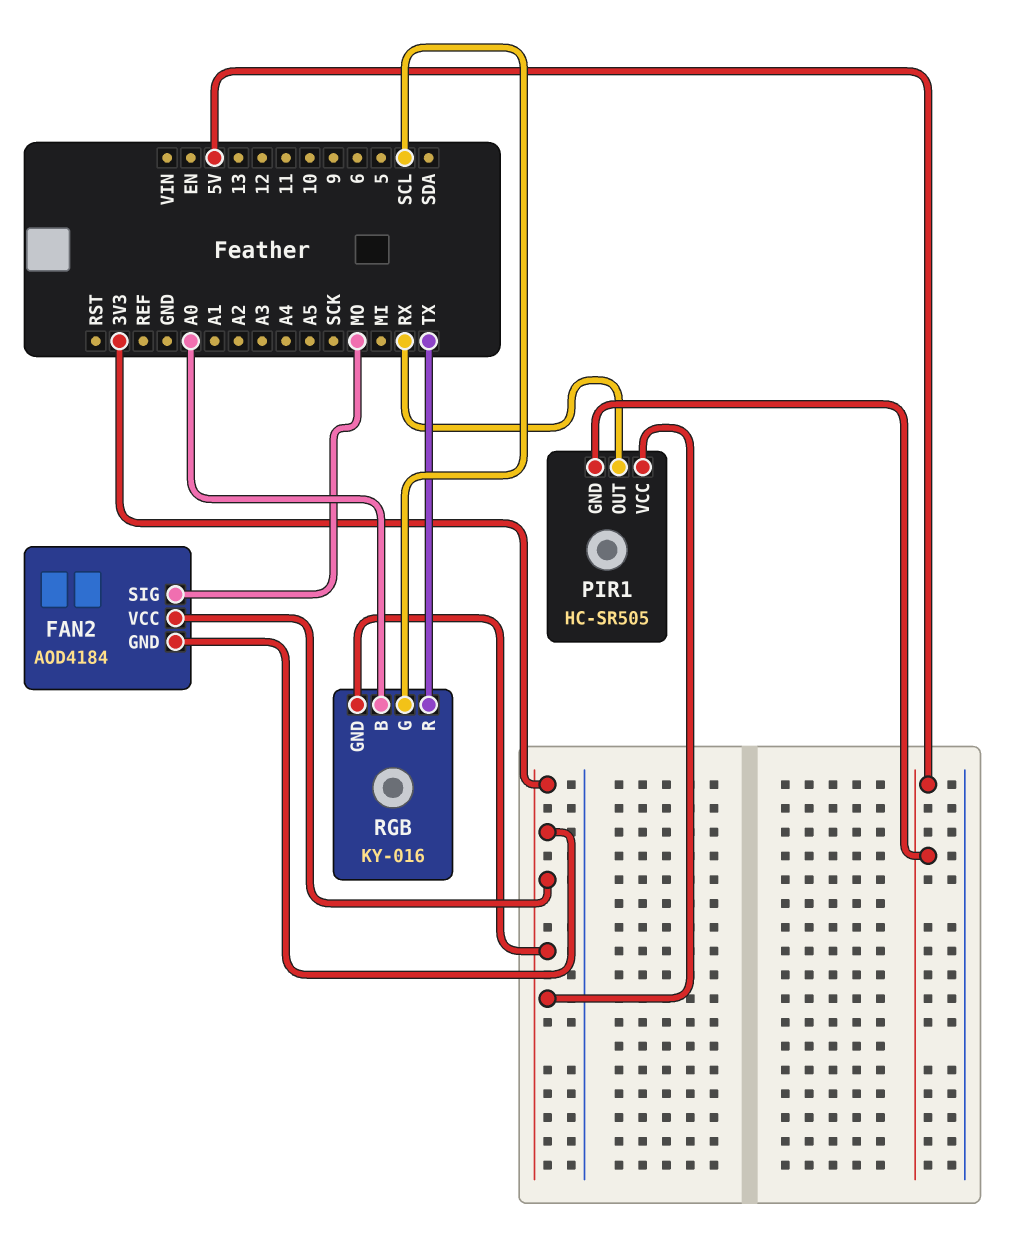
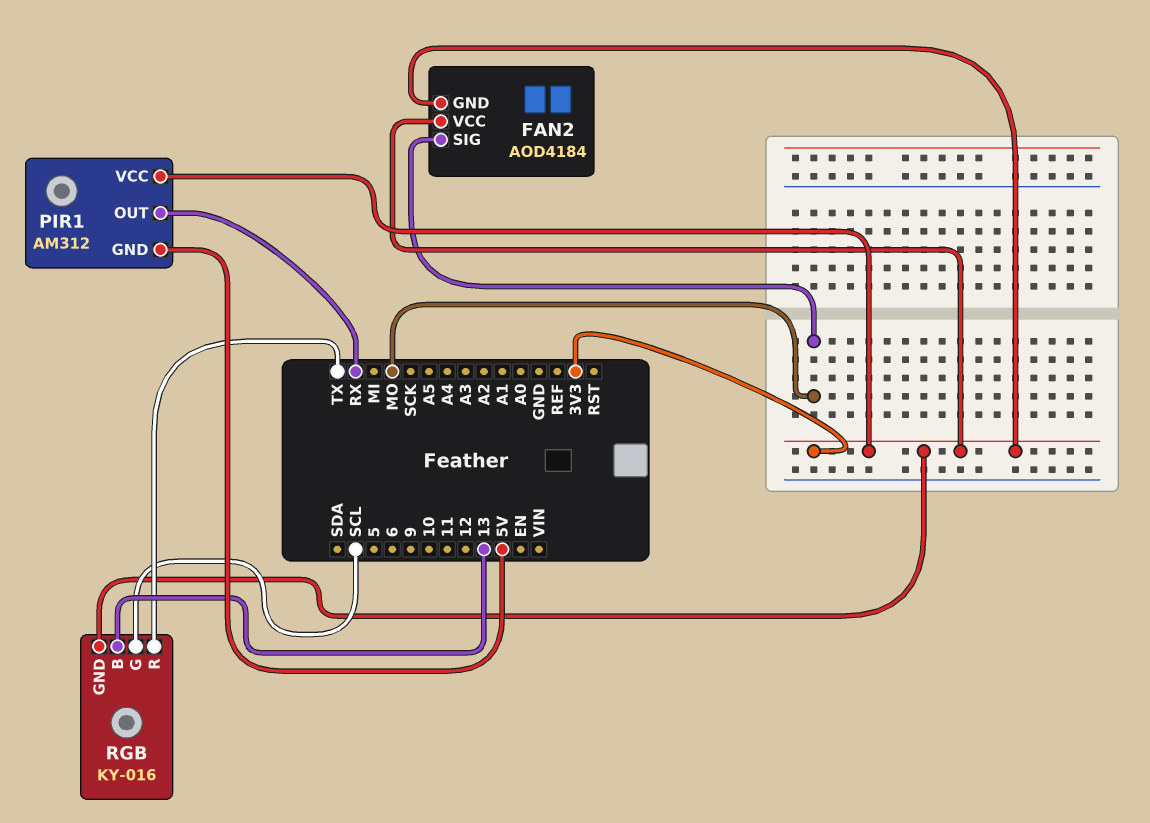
PIR1: HC-SR505 -> AM312
RGB pin B: A0 -> 13

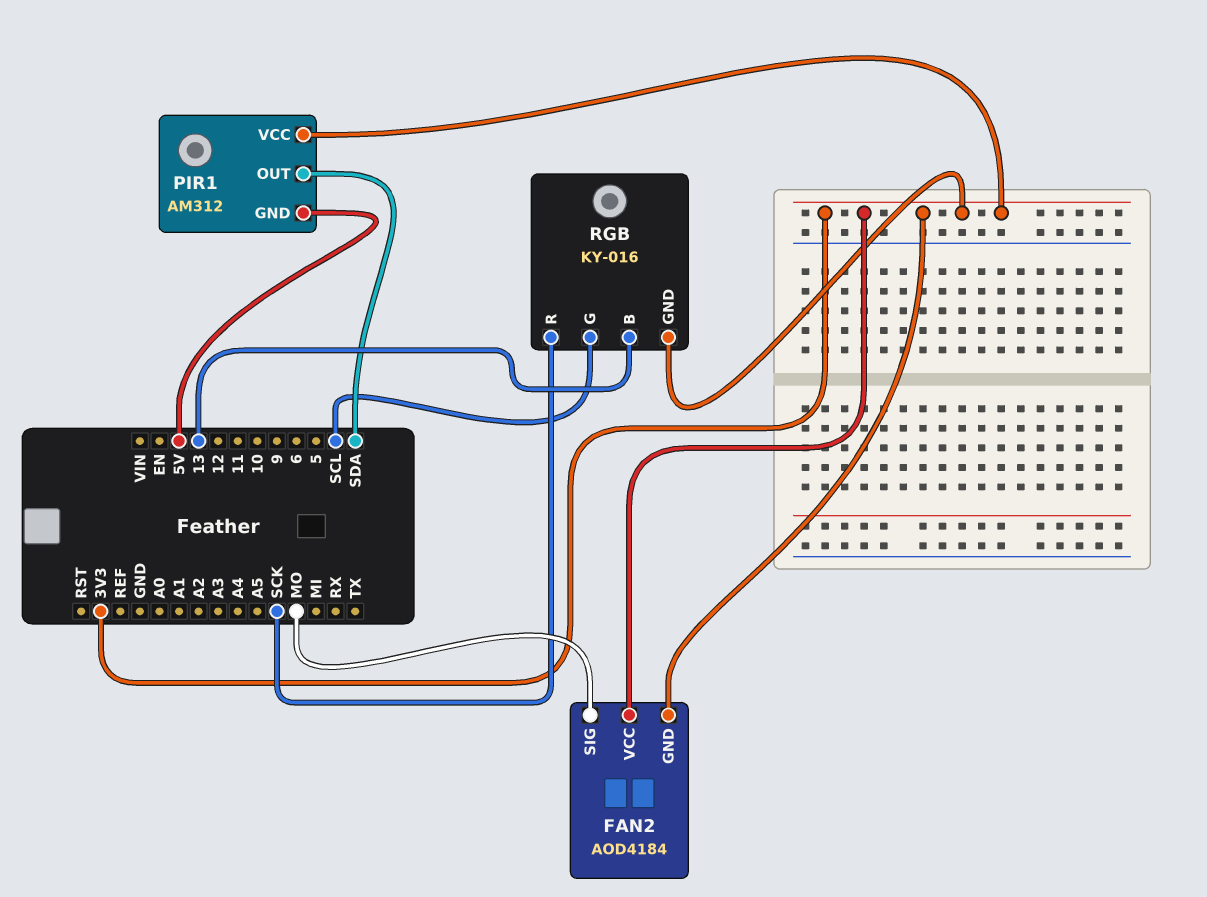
PIR1 pin OUT: RX -> SDA
RGB pin R: TX -> SCK

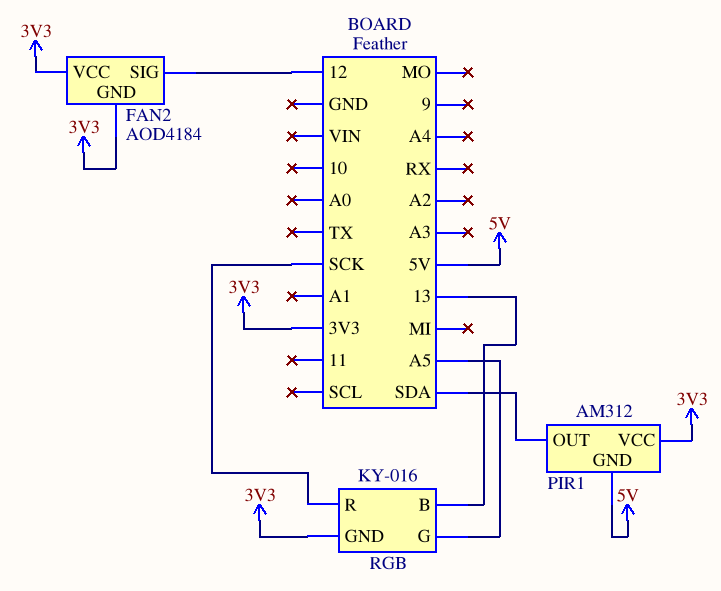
FAN2 pin SIG: MO -> 12
RGB pin G: SCL -> A5

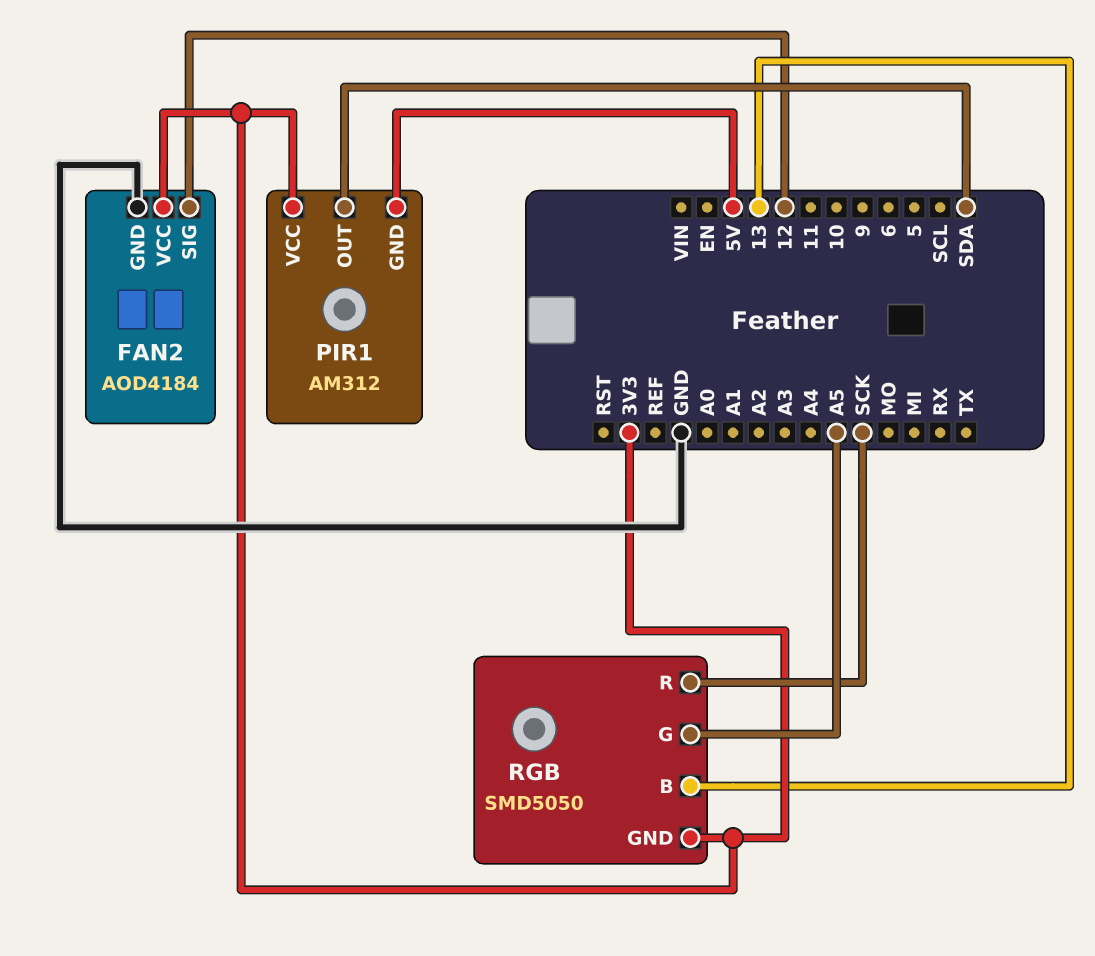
FAN2 pin GND: 3V3 -> GND
RGB: KY-016 -> SMD5050

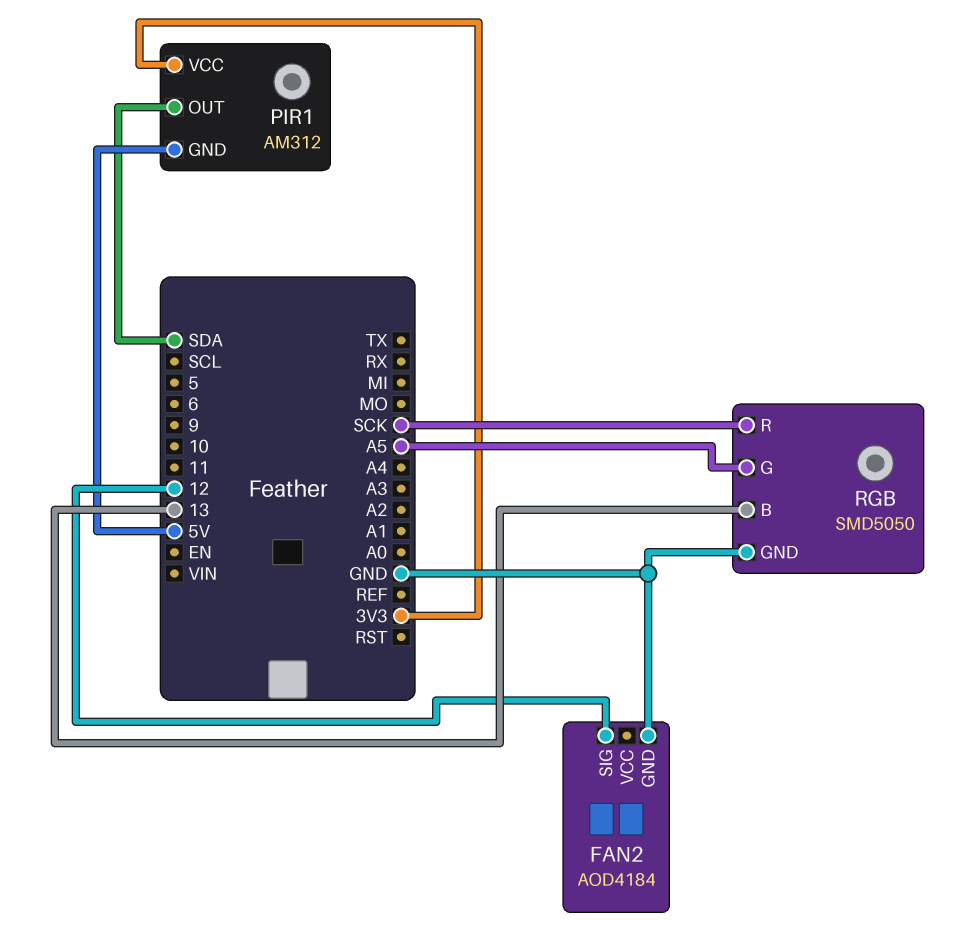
FAN2 pin VCC: 3V3 -> none
RGB pin GND: 3V3 -> GND

